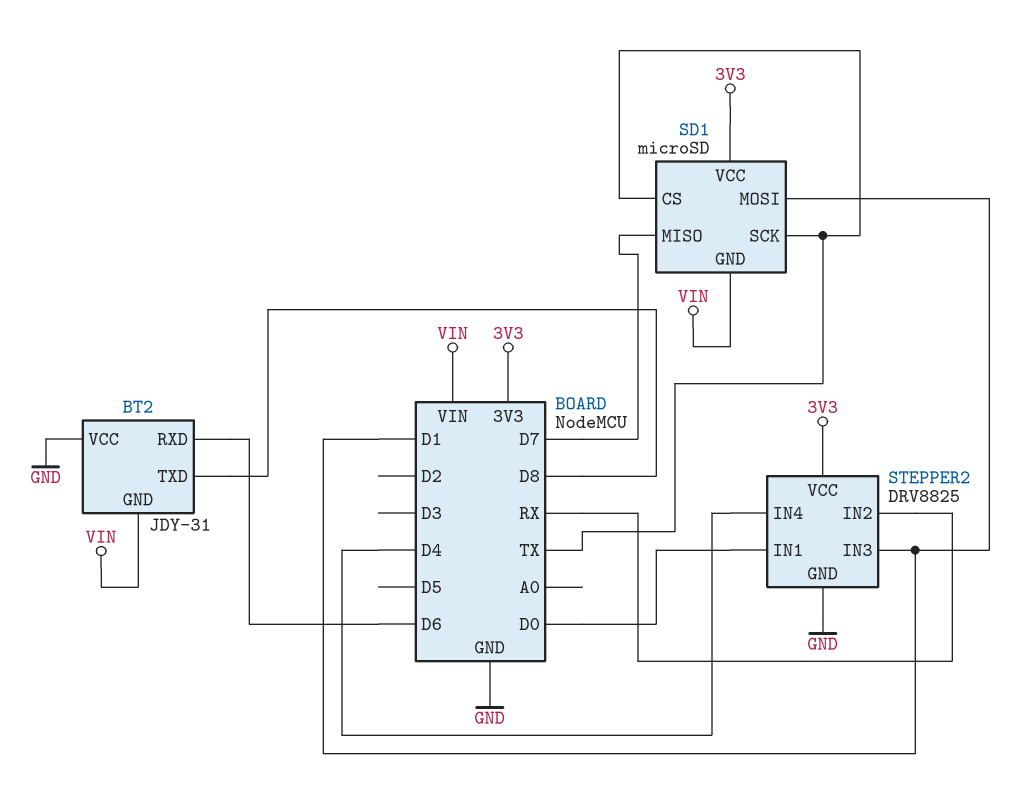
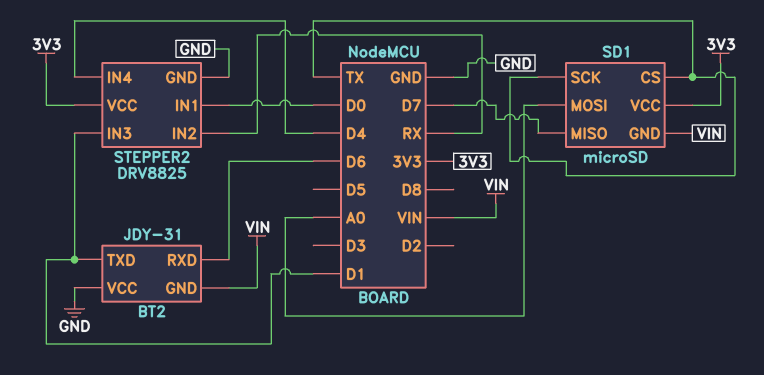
BT2 pin TXD: D8 -> D1
SD1 pin MOSI: D1 -> A0

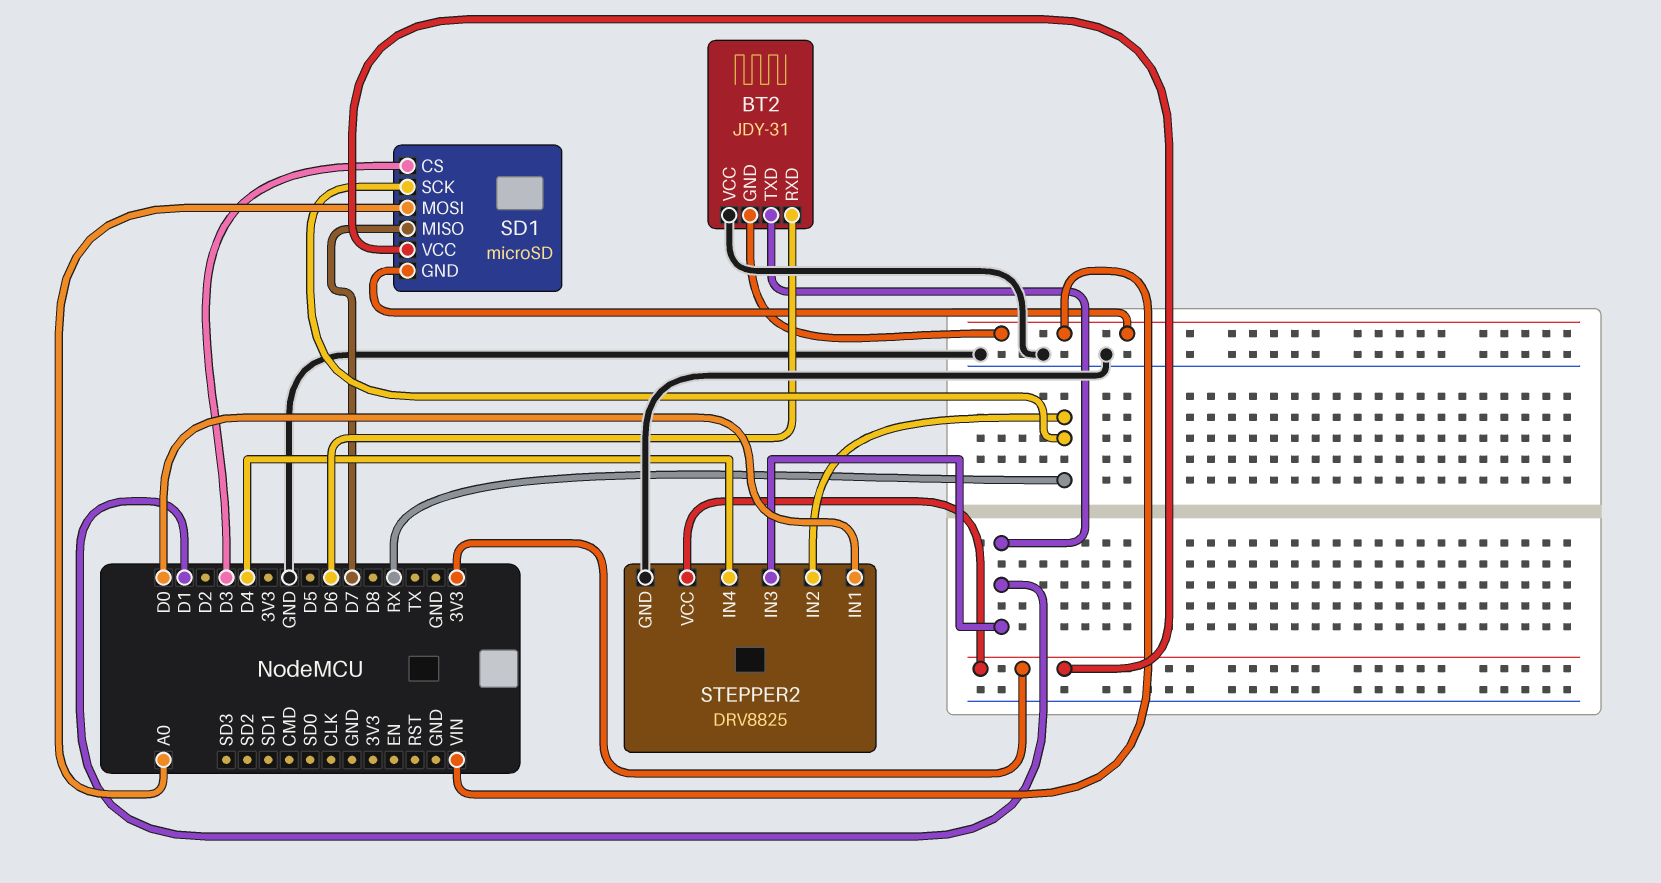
SD1 pin CS: TX -> D3
SD1 pin SCK: TX -> RX

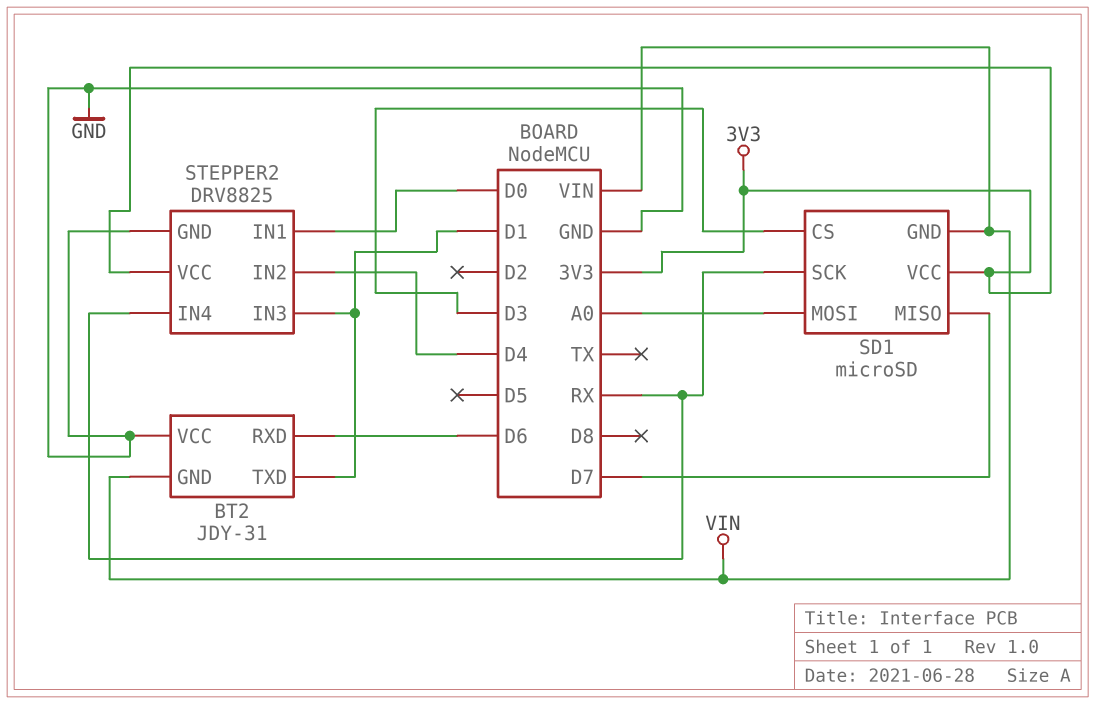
STEPPER2 pin IN2: RX -> D4
STEPPER2 pin IN4: D4 -> RX

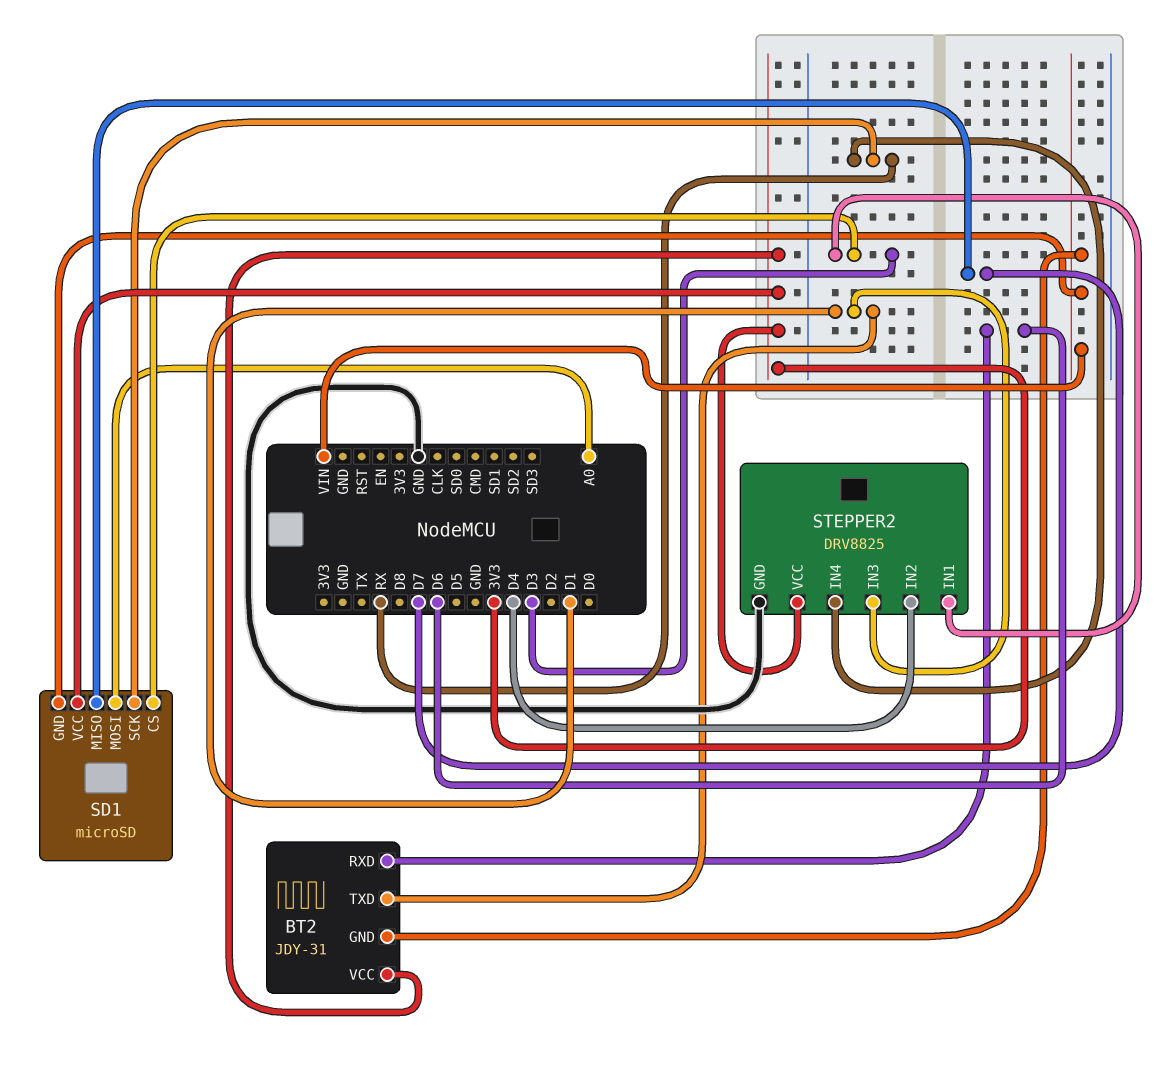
BT2 pin VCC: GND -> 3V3
STEPPER2 pin IN1: D0 -> D3

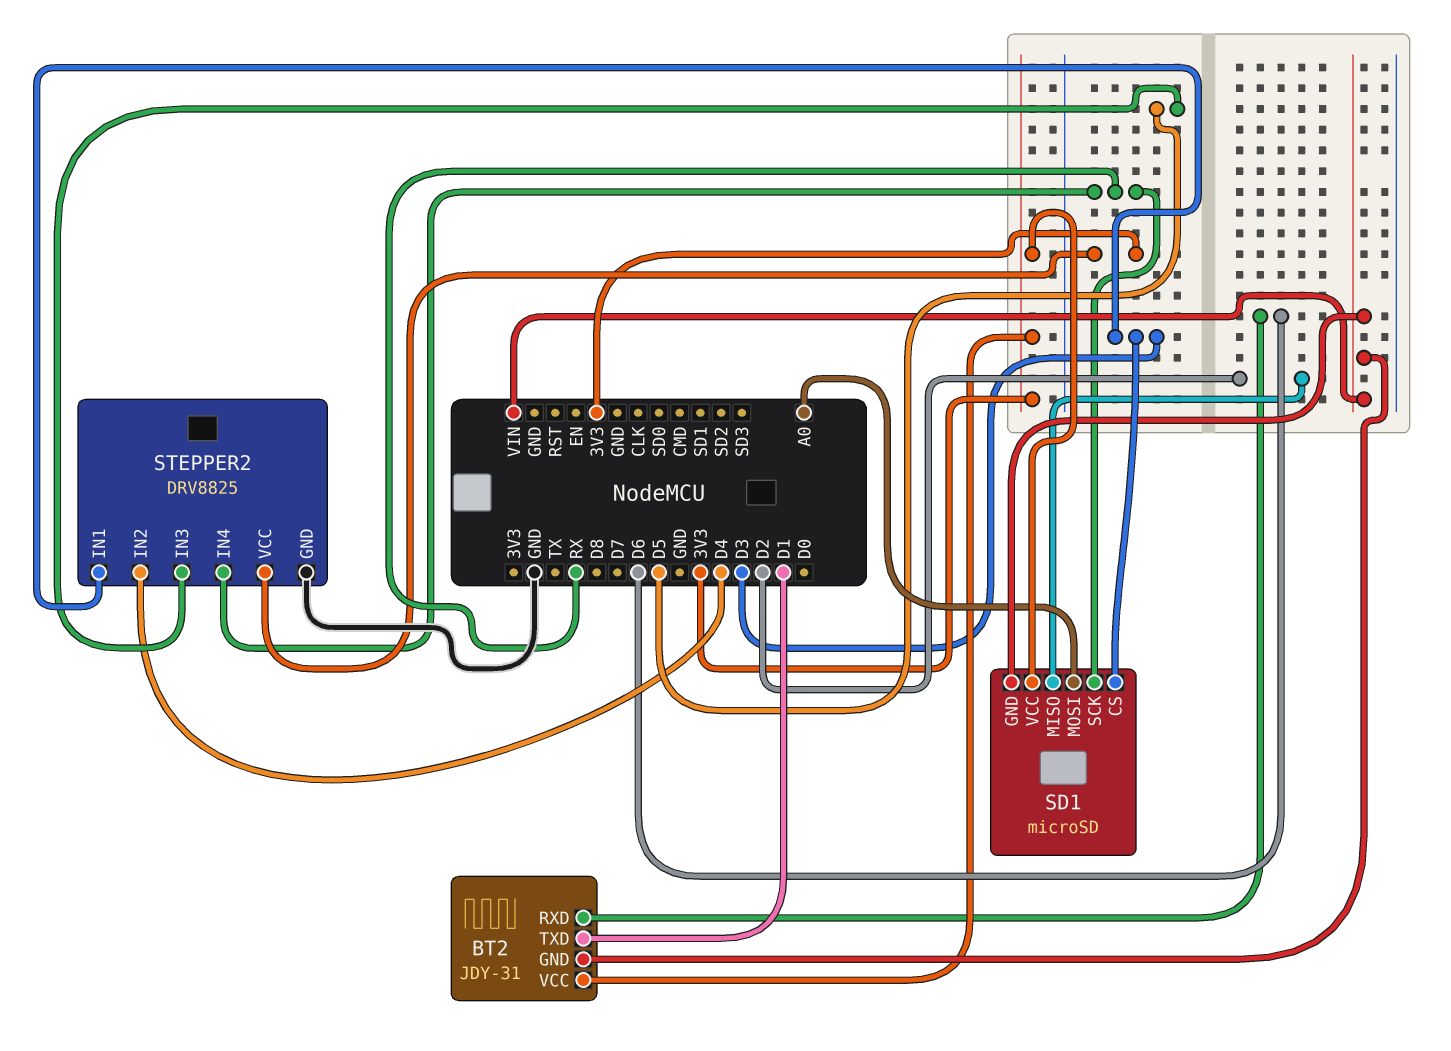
SD1 pin MISO: D7 -> D2
STEPPER2 pin IN3: D1 -> D5

